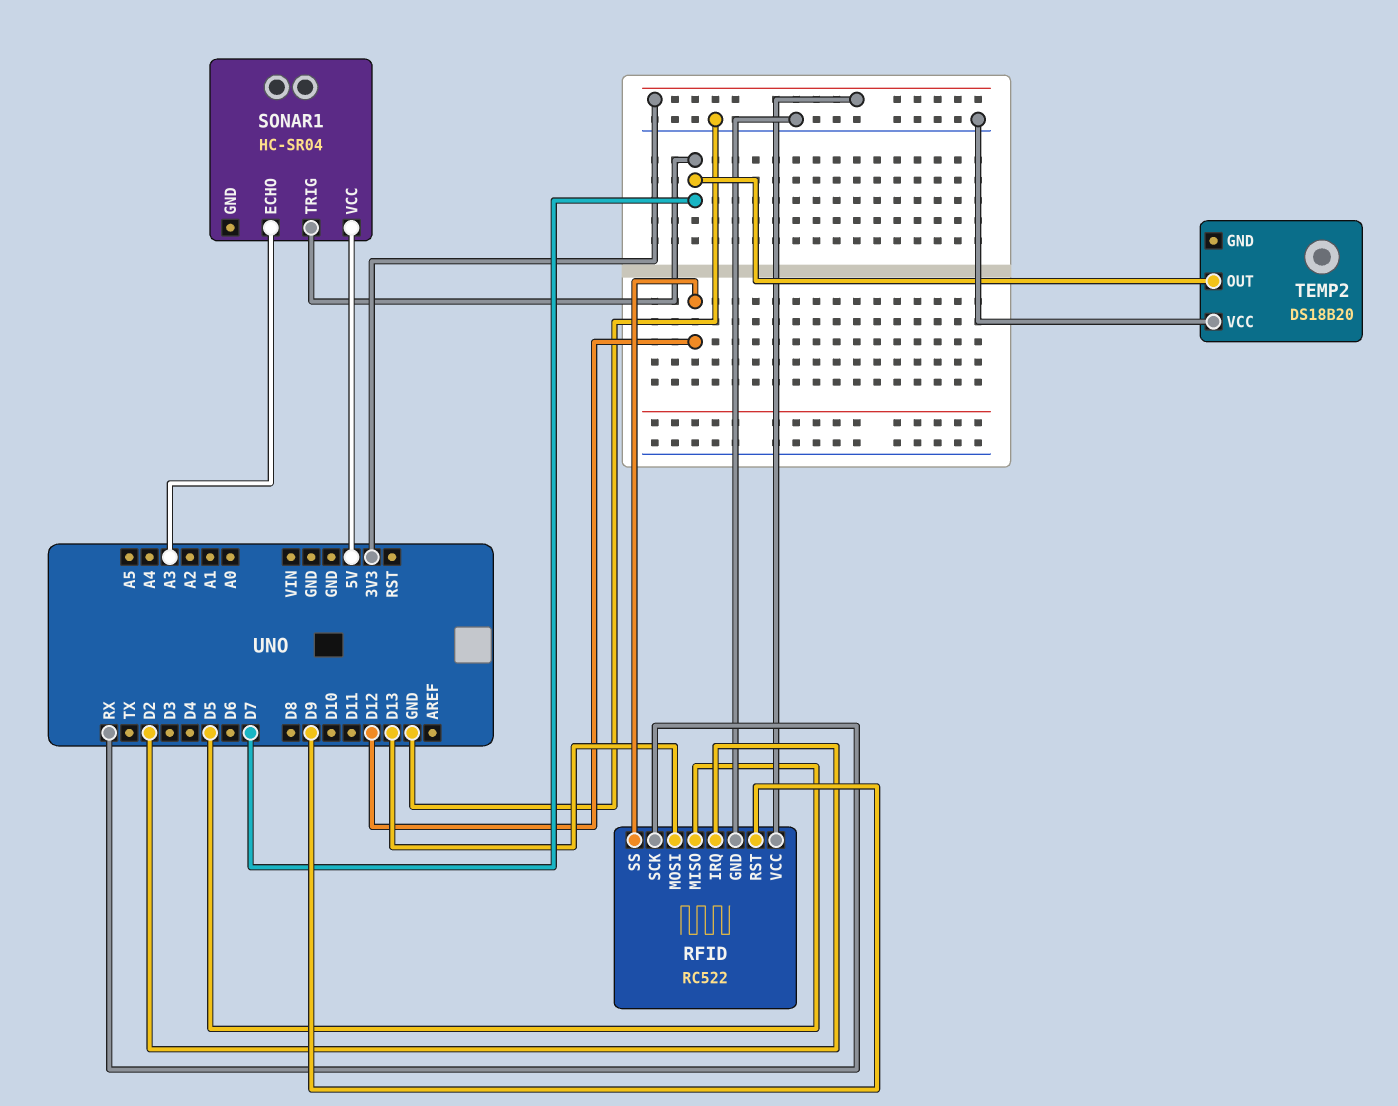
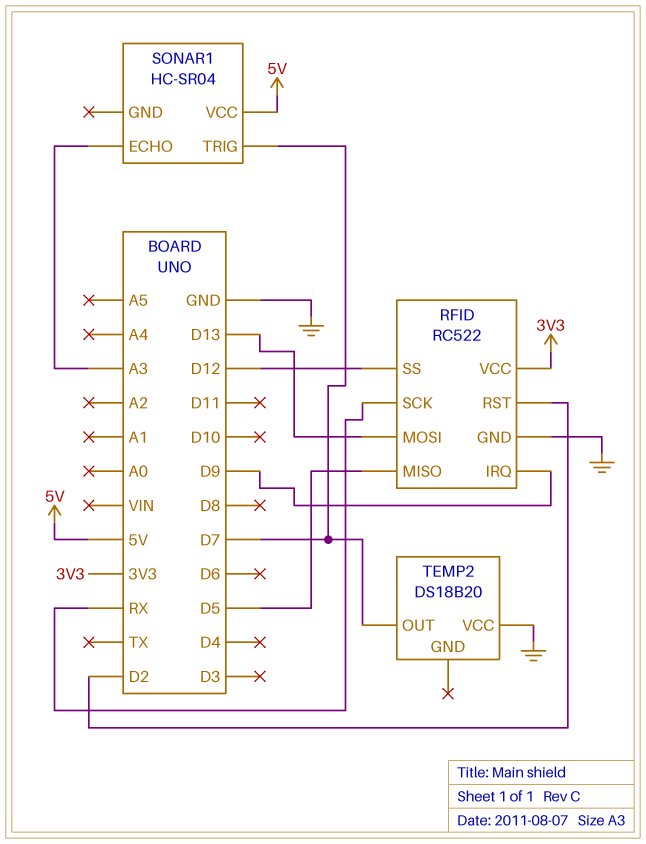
RFID pin IRQ: D2 -> D9
RFID pin RST: D9 -> D2

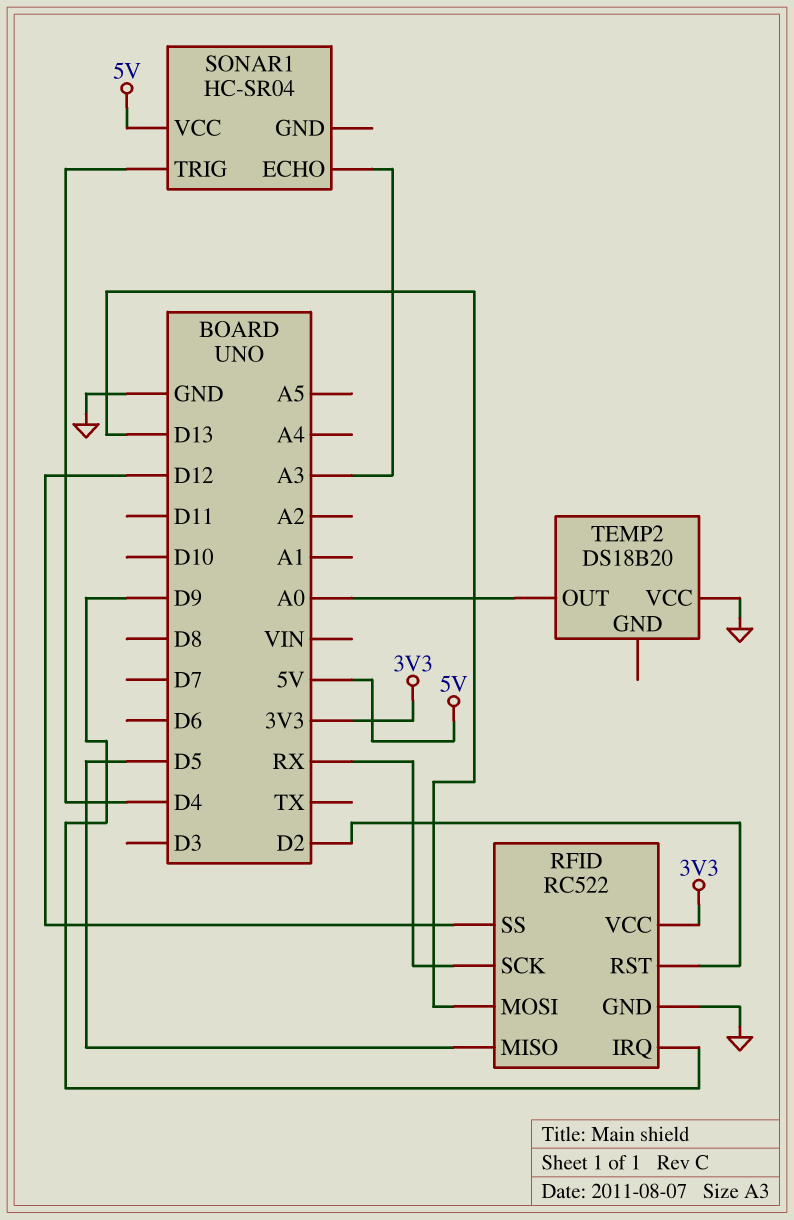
SONAR1 pin TRIG: D7 -> D4
TEMP2 pin OUT: D7 -> A0

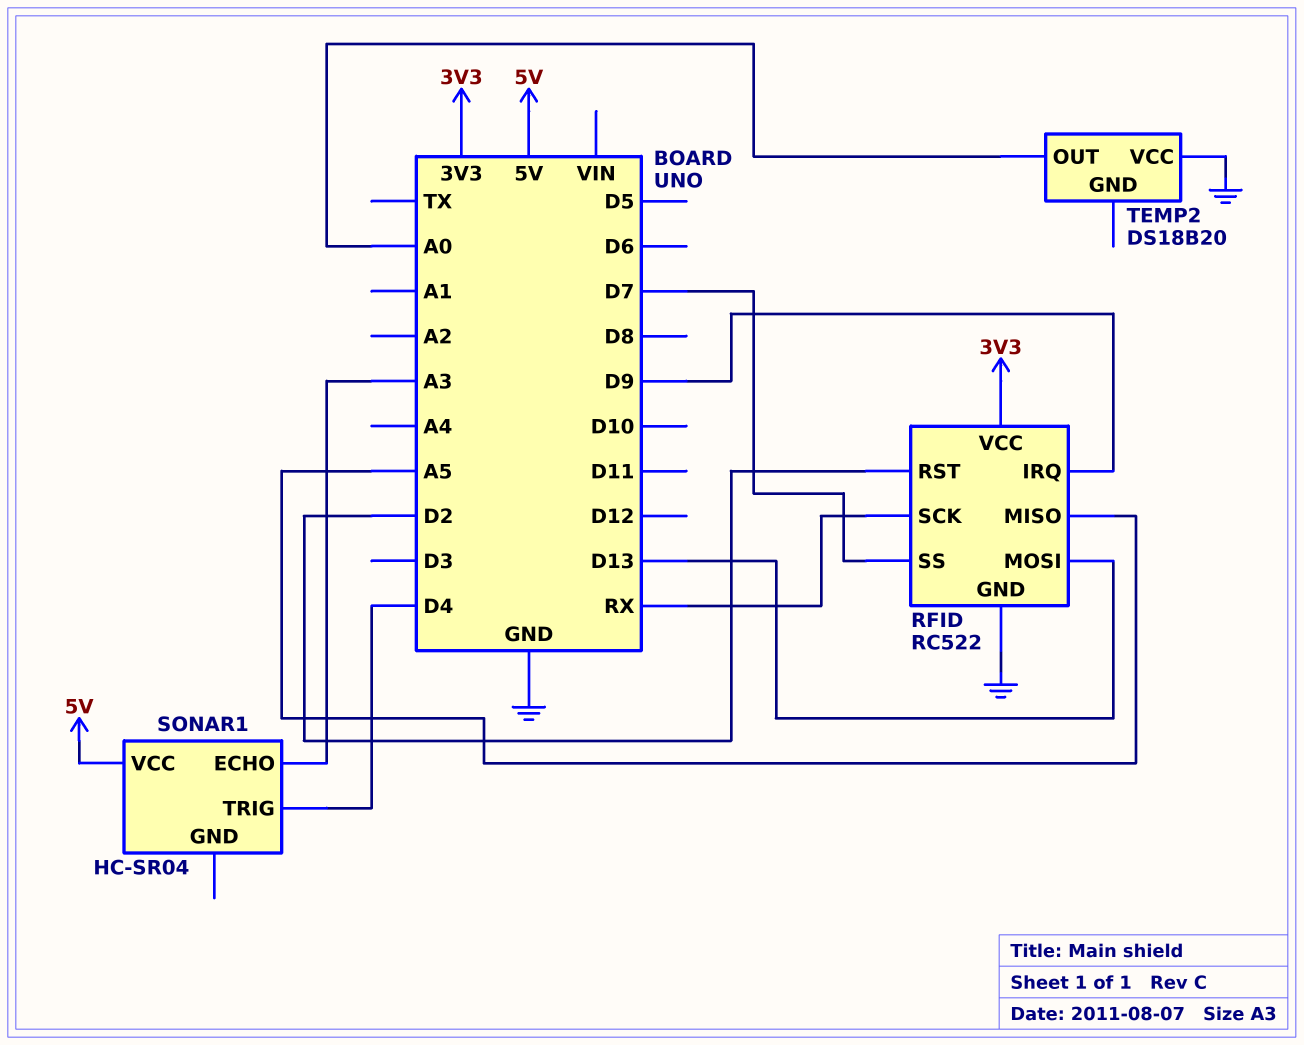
RFID pin MISO: D5 -> A5
RFID pin SS: D12 -> D7

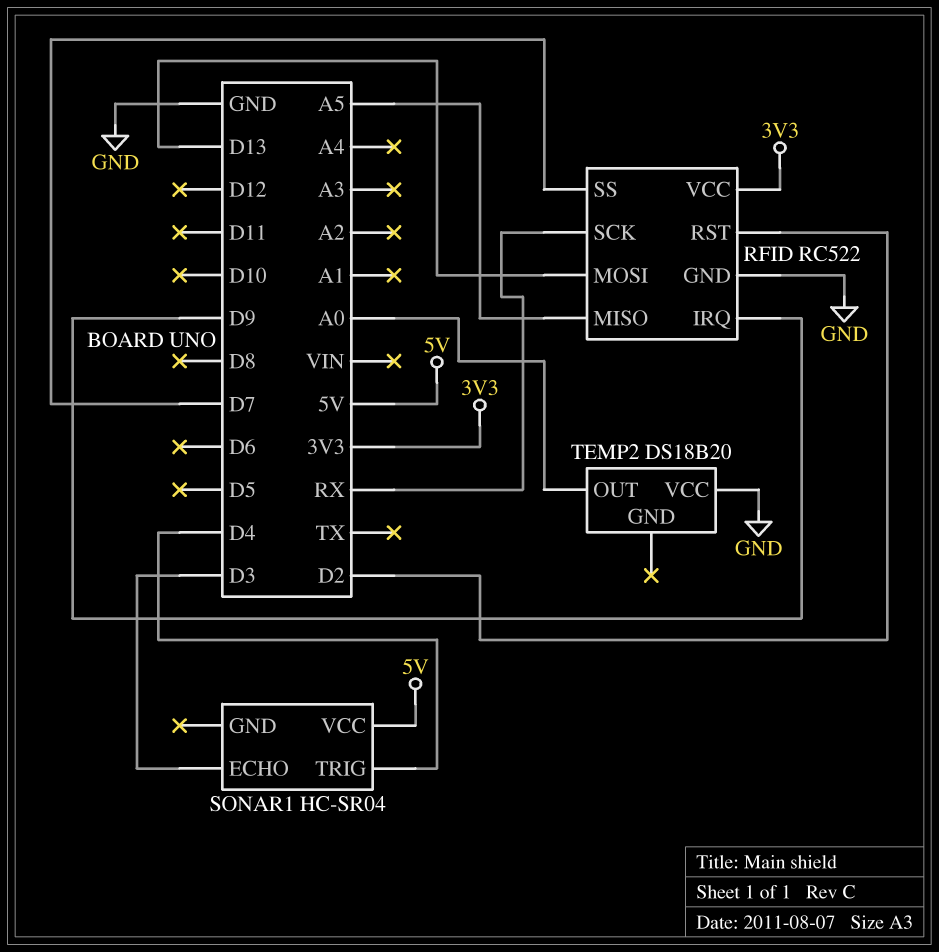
SONAR1 pin ECHO: A3 -> D3

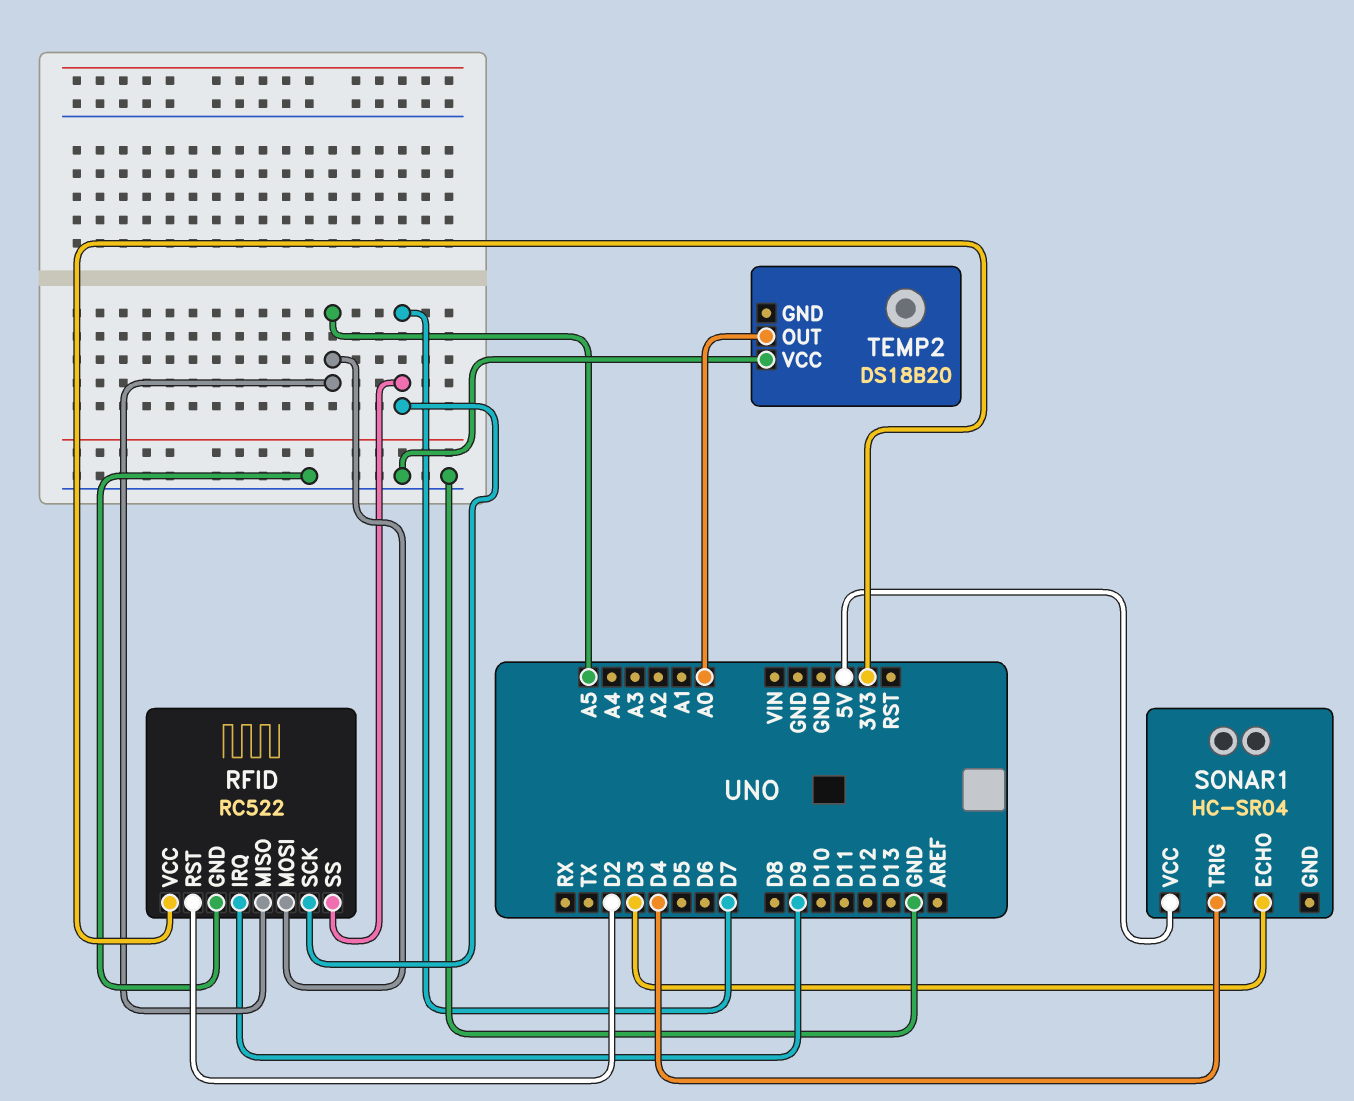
RFID pin MOSI: D13 -> A5
RFID pin SCK: RX -> D7

